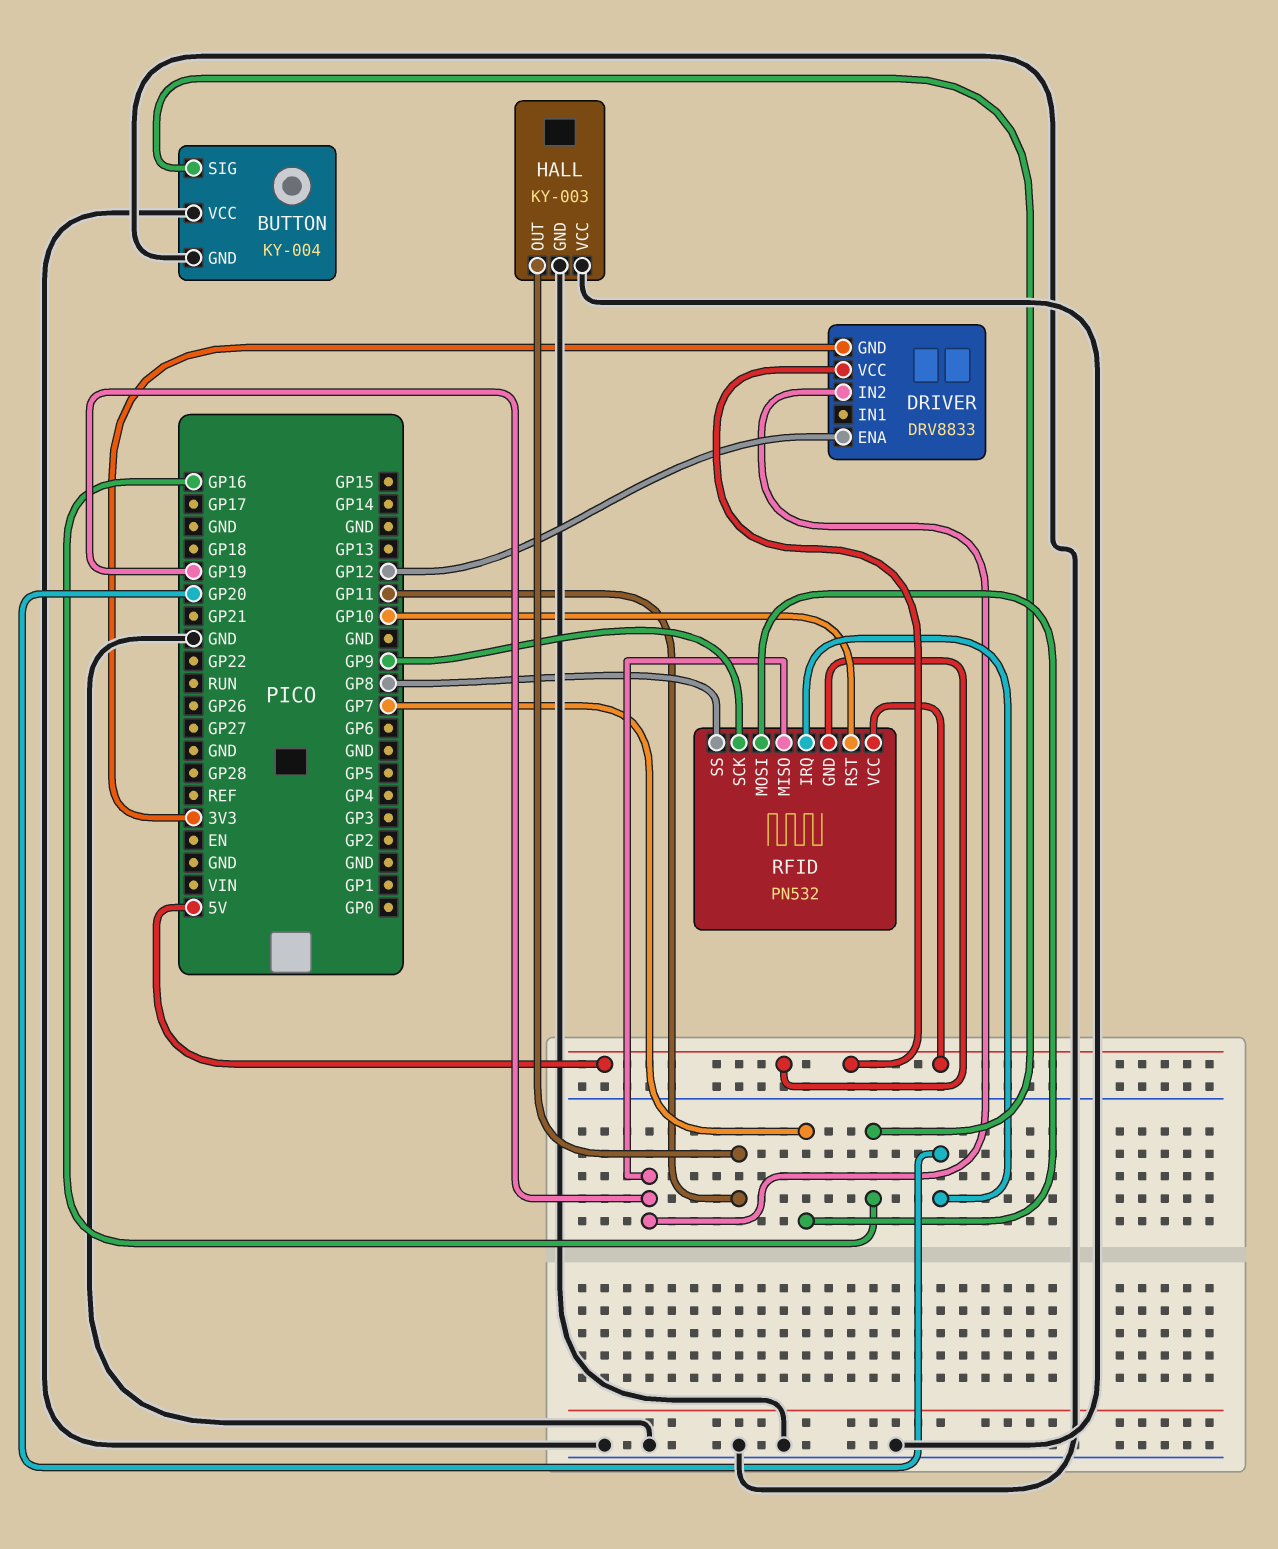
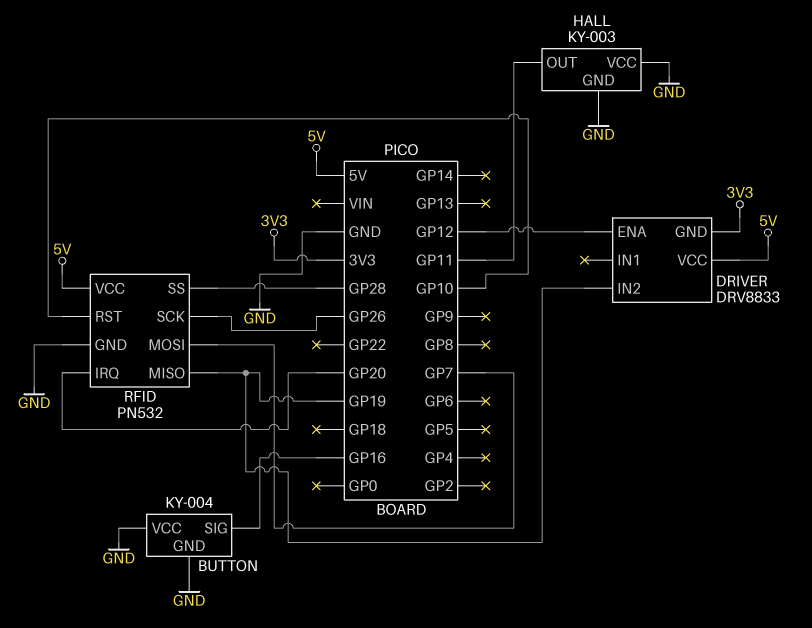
RFID pin GND: 5V -> GND
RFID pin SCK: GP9 -> GP26
RFID pin SS: GP8 -> GP28

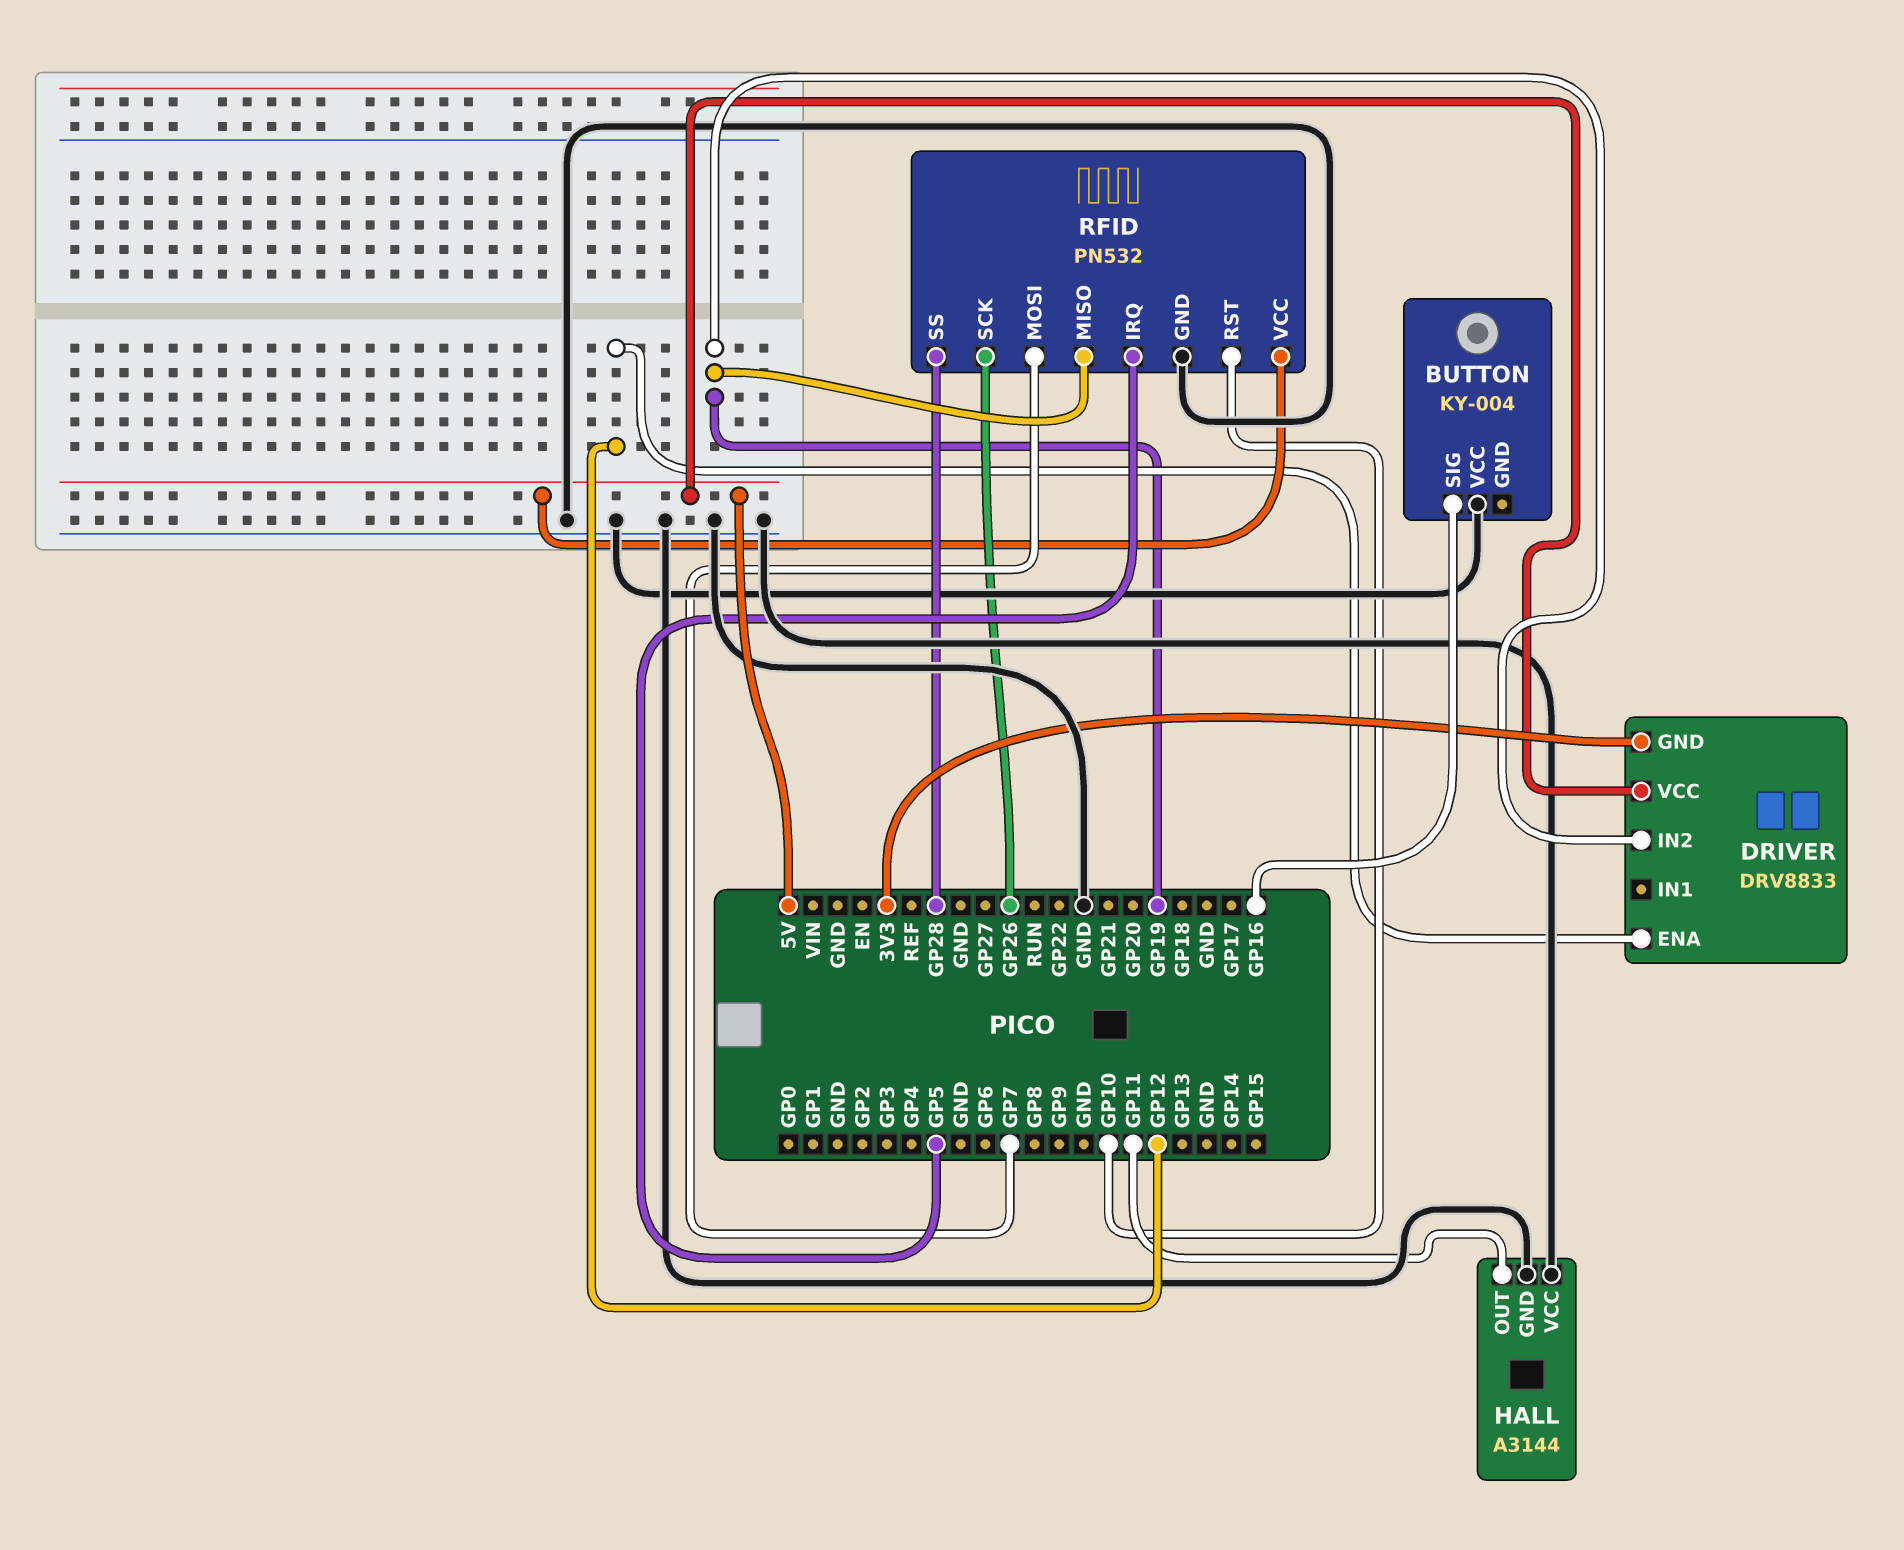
BUTTON pin GND: GND -> none
HALL: KY-003 -> A3144
RFID pin IRQ: GP20 -> GP5

